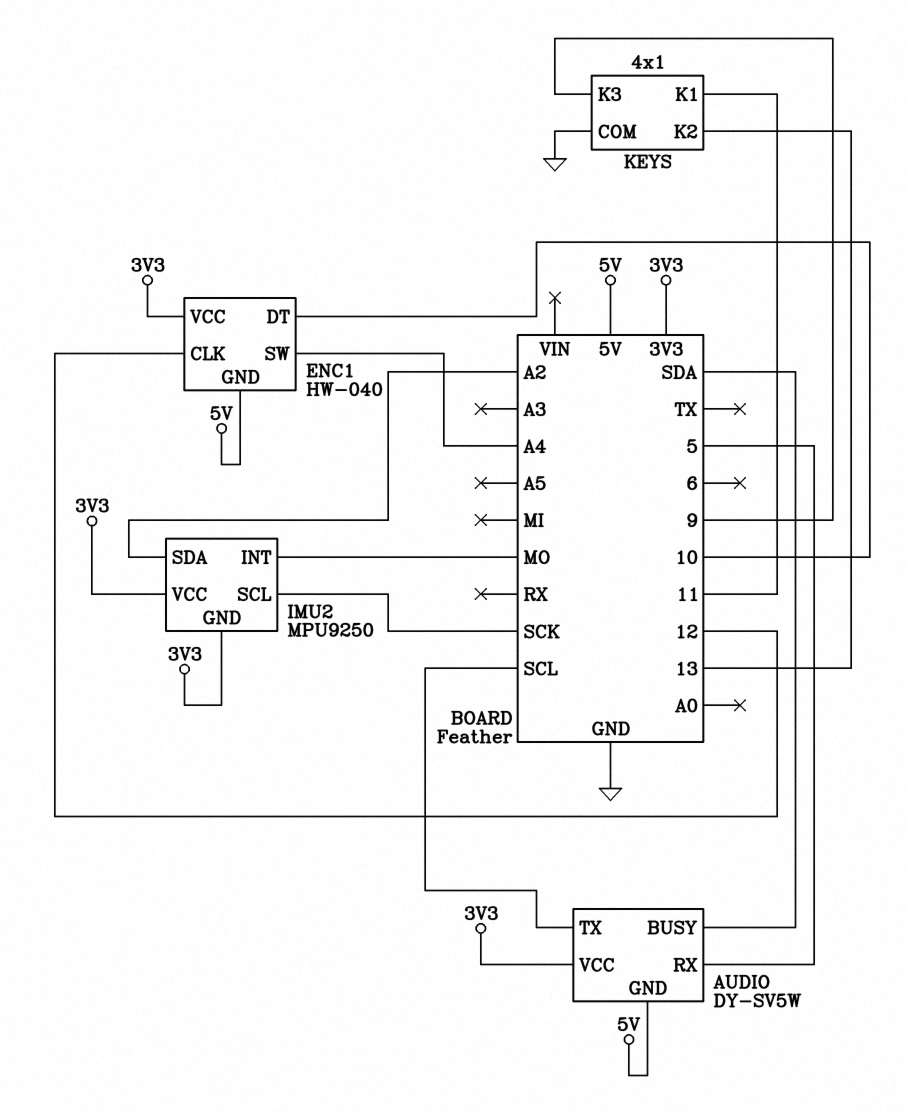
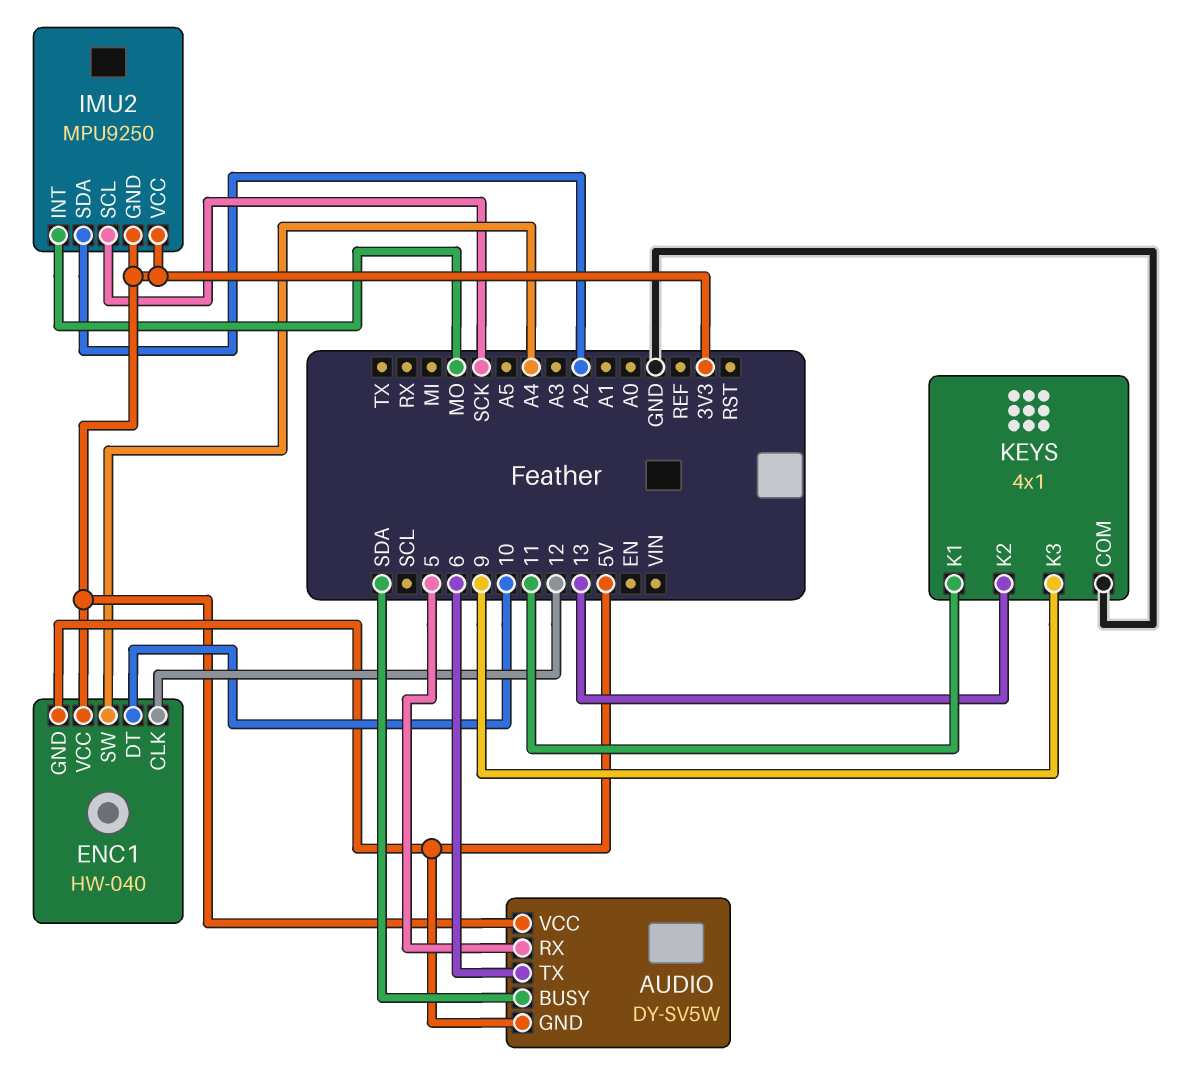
AUDIO pin TX: SCL -> 6

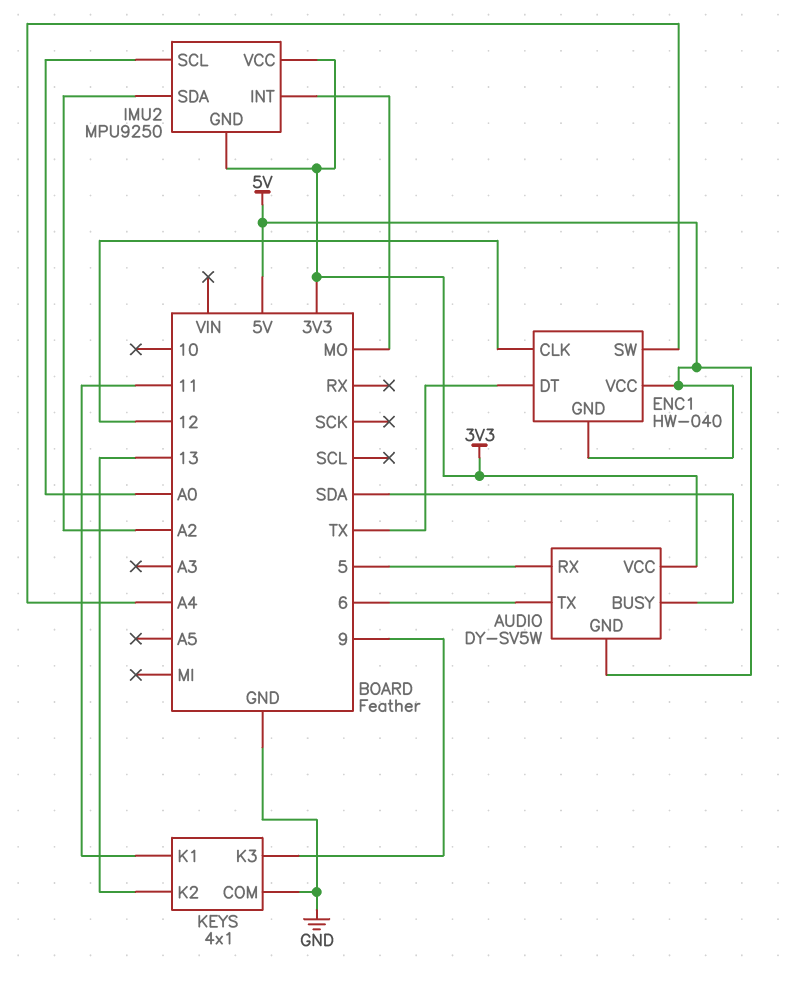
ENC1 pin DT: 10 -> TX
ENC1 pin VCC: 3V3 -> 5V
IMU2 pin SCL: SCK -> A0

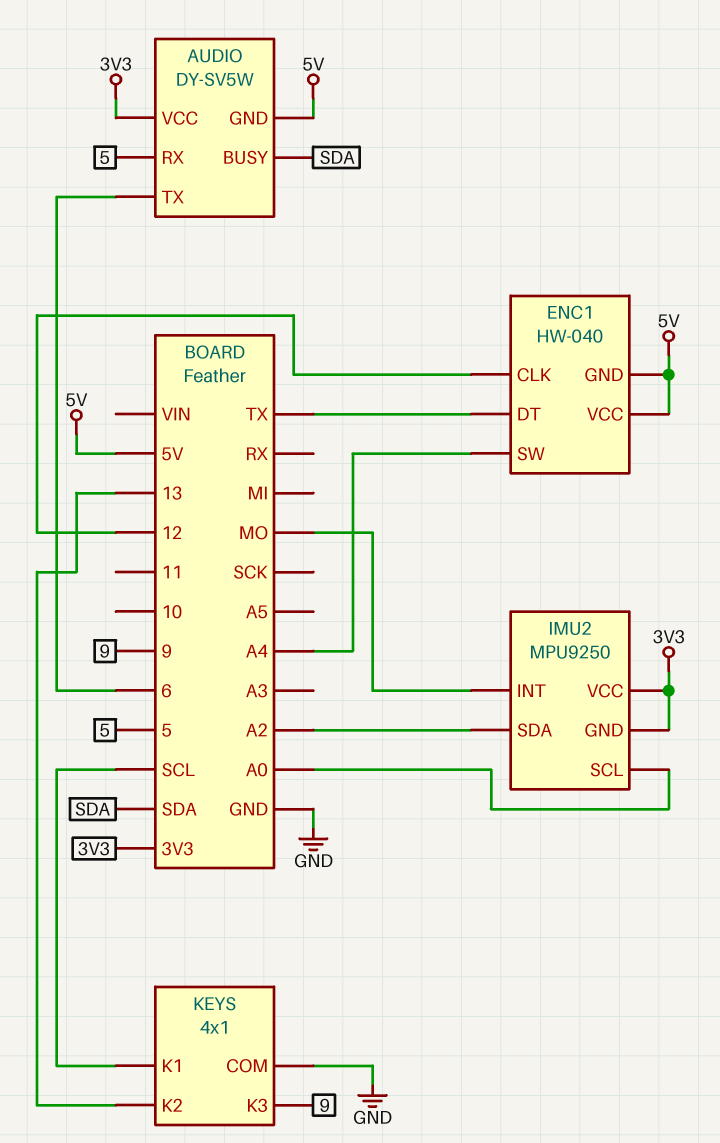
KEYS pin K1: 11 -> SCL

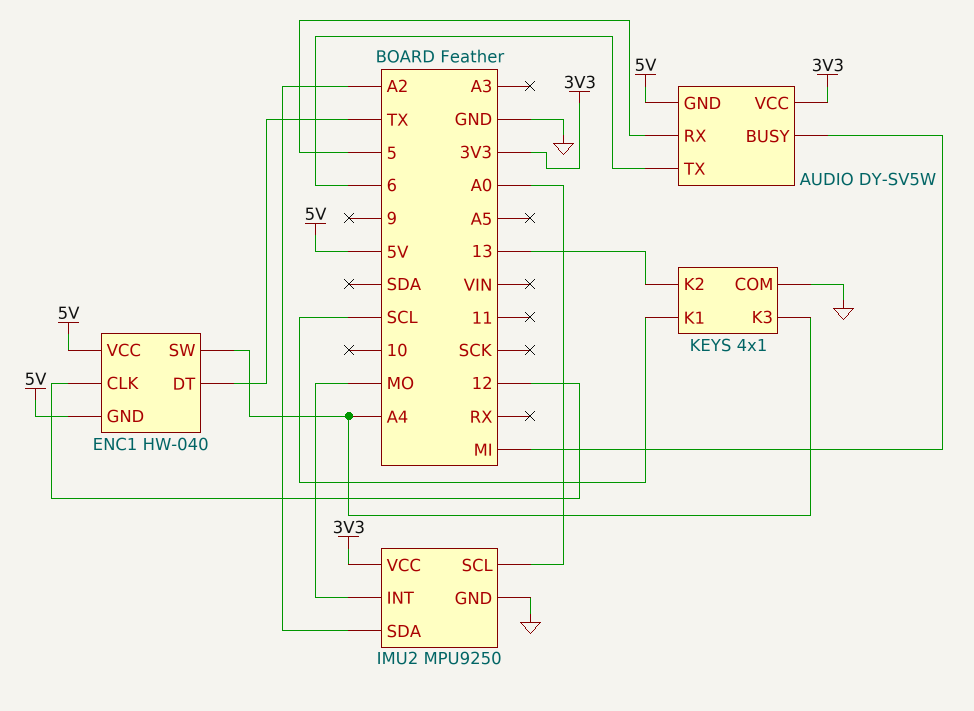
AUDIO pin BUSY: SDA -> MI
IMU2 pin GND: 3V3 -> GND
KEYS pin K3: 9 -> A4

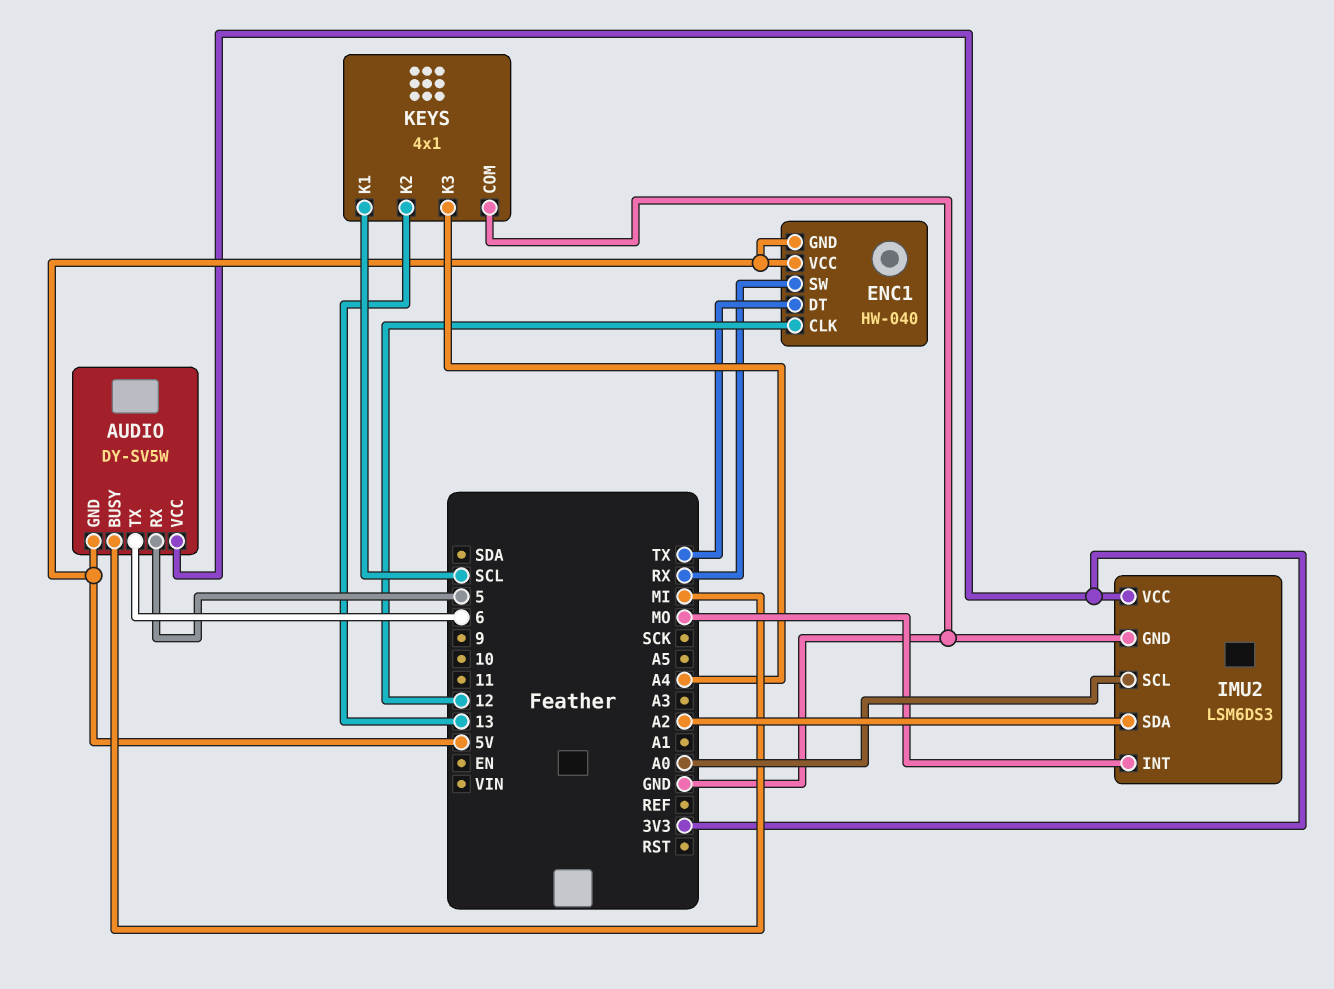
ENC1 pin SW: A4 -> RX
IMU2: MPU9250 -> LSM6DS3

